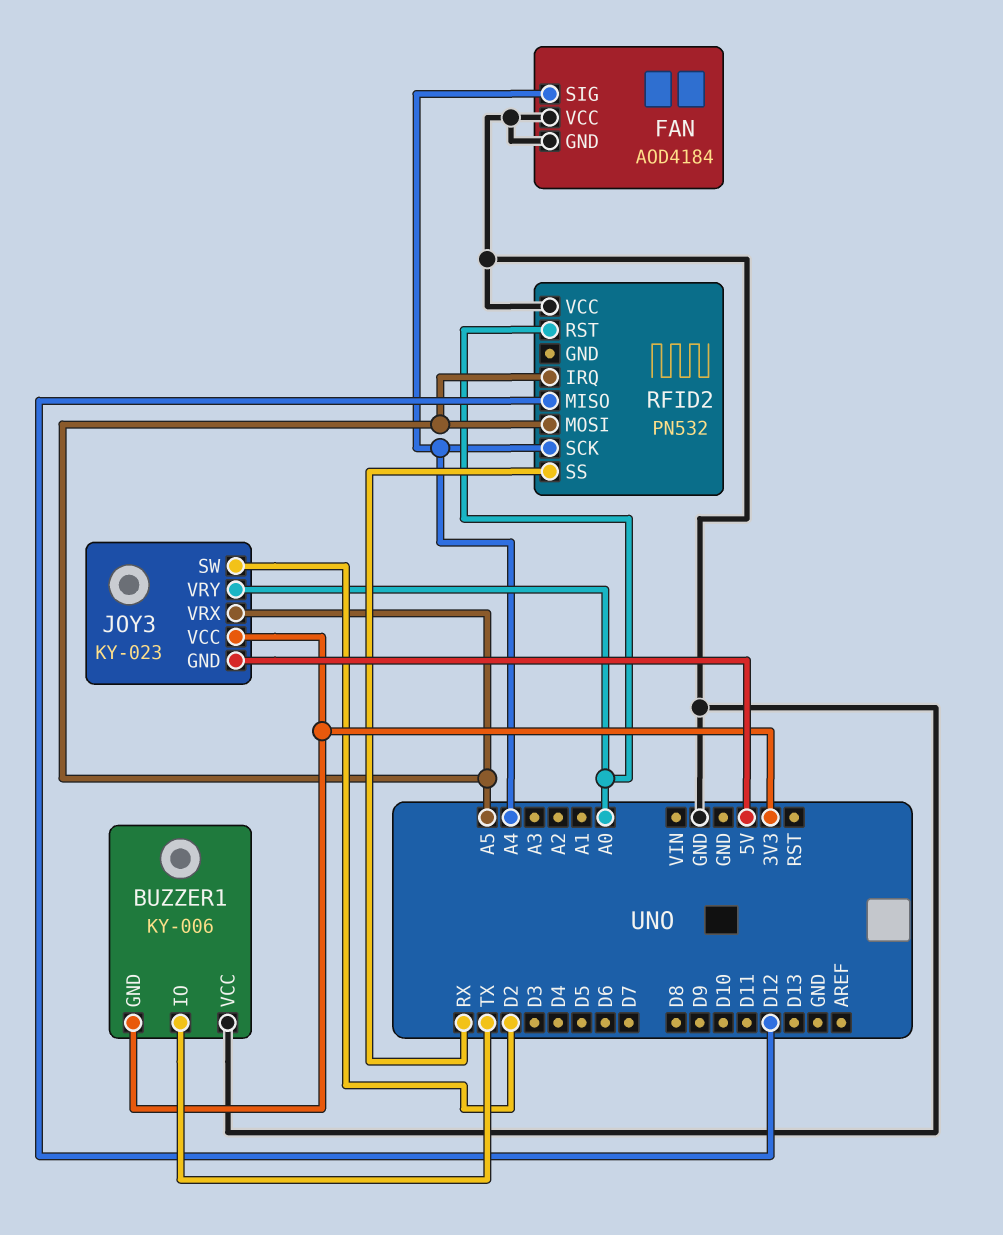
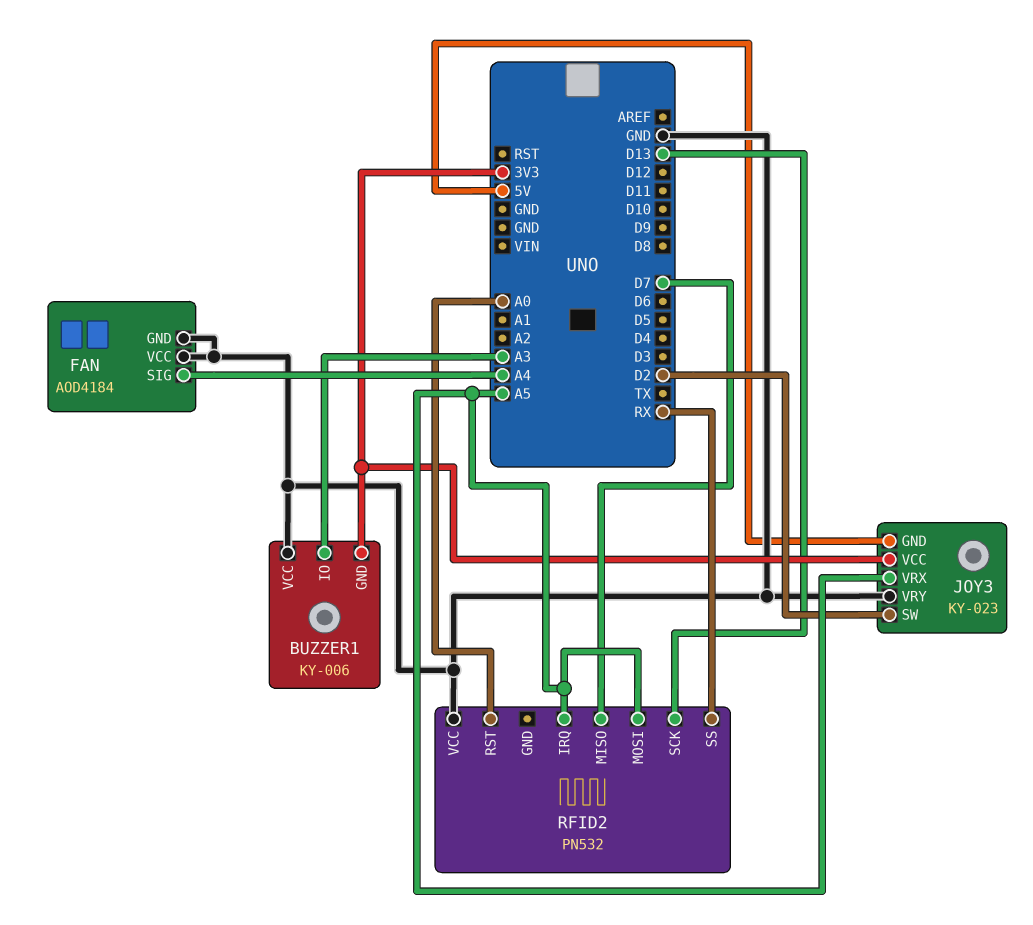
BUZZER1 pin IO: TX -> A3
JOY3 pin VRY: A0 -> GND
RFID2 pin MISO: D12 -> D7
RFID2 pin SCK: A4 -> D13

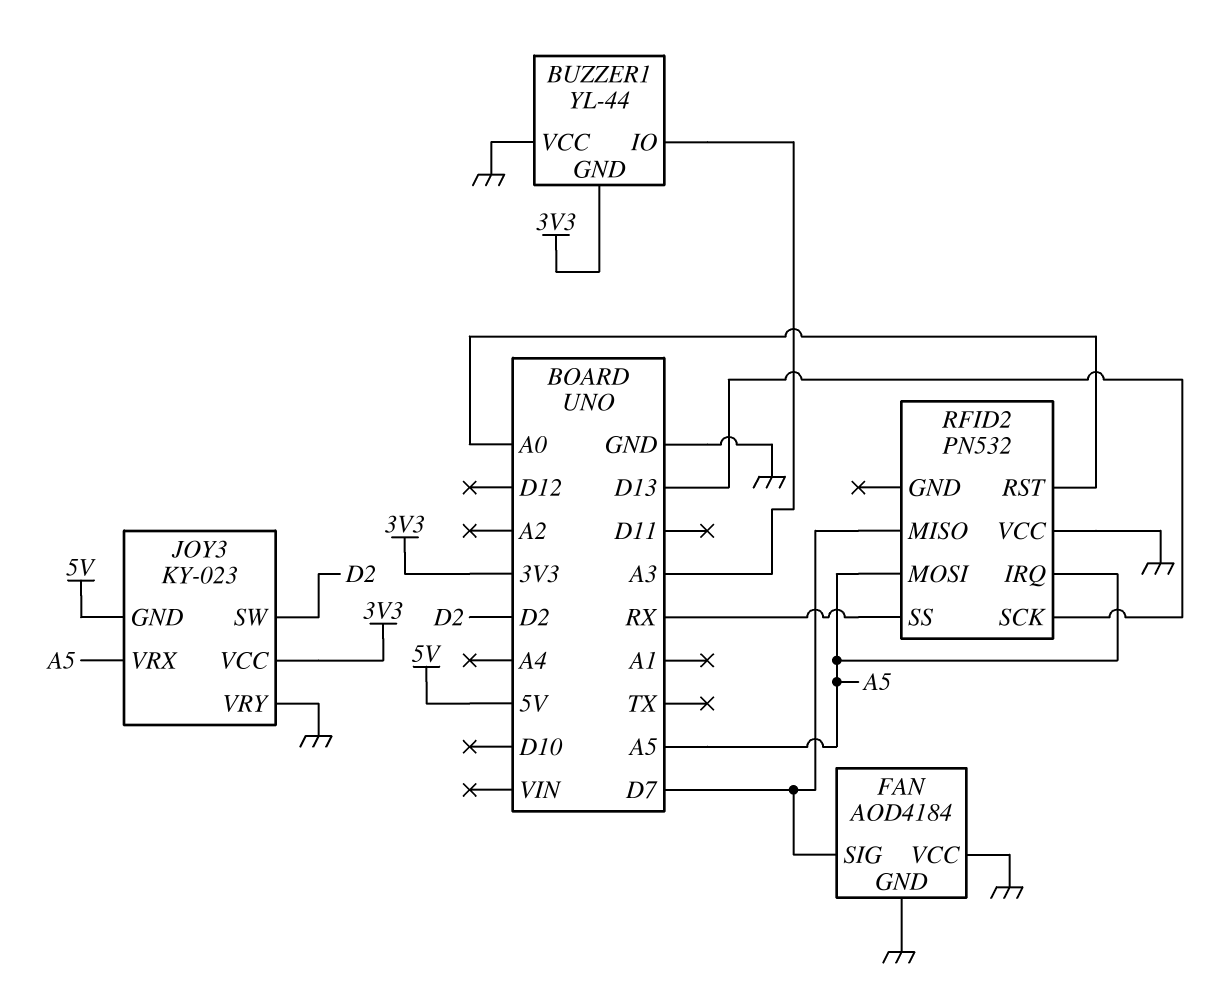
BUZZER1: KY-006 -> YL-44
FAN pin SIG: A4 -> D7

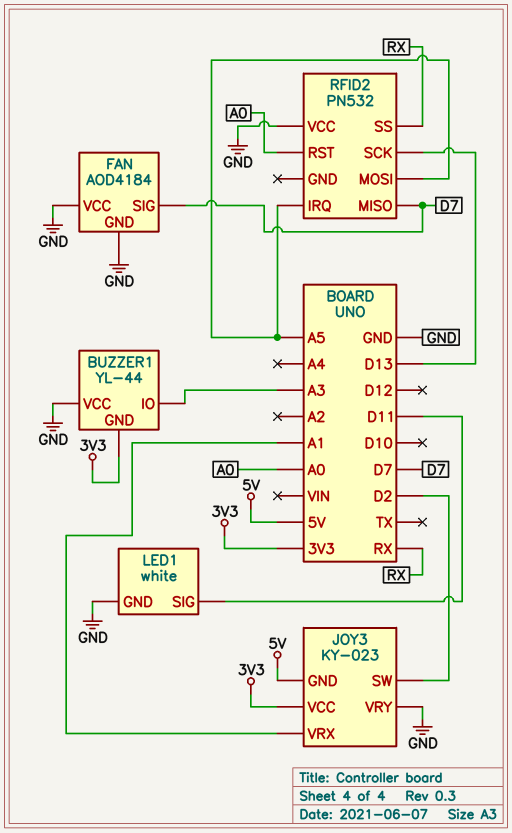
JOY3 pin VRX: A5 -> A1
LED1: none -> white
LED1 pin GND: none -> GND
LED1 pin SIG: none -> D11

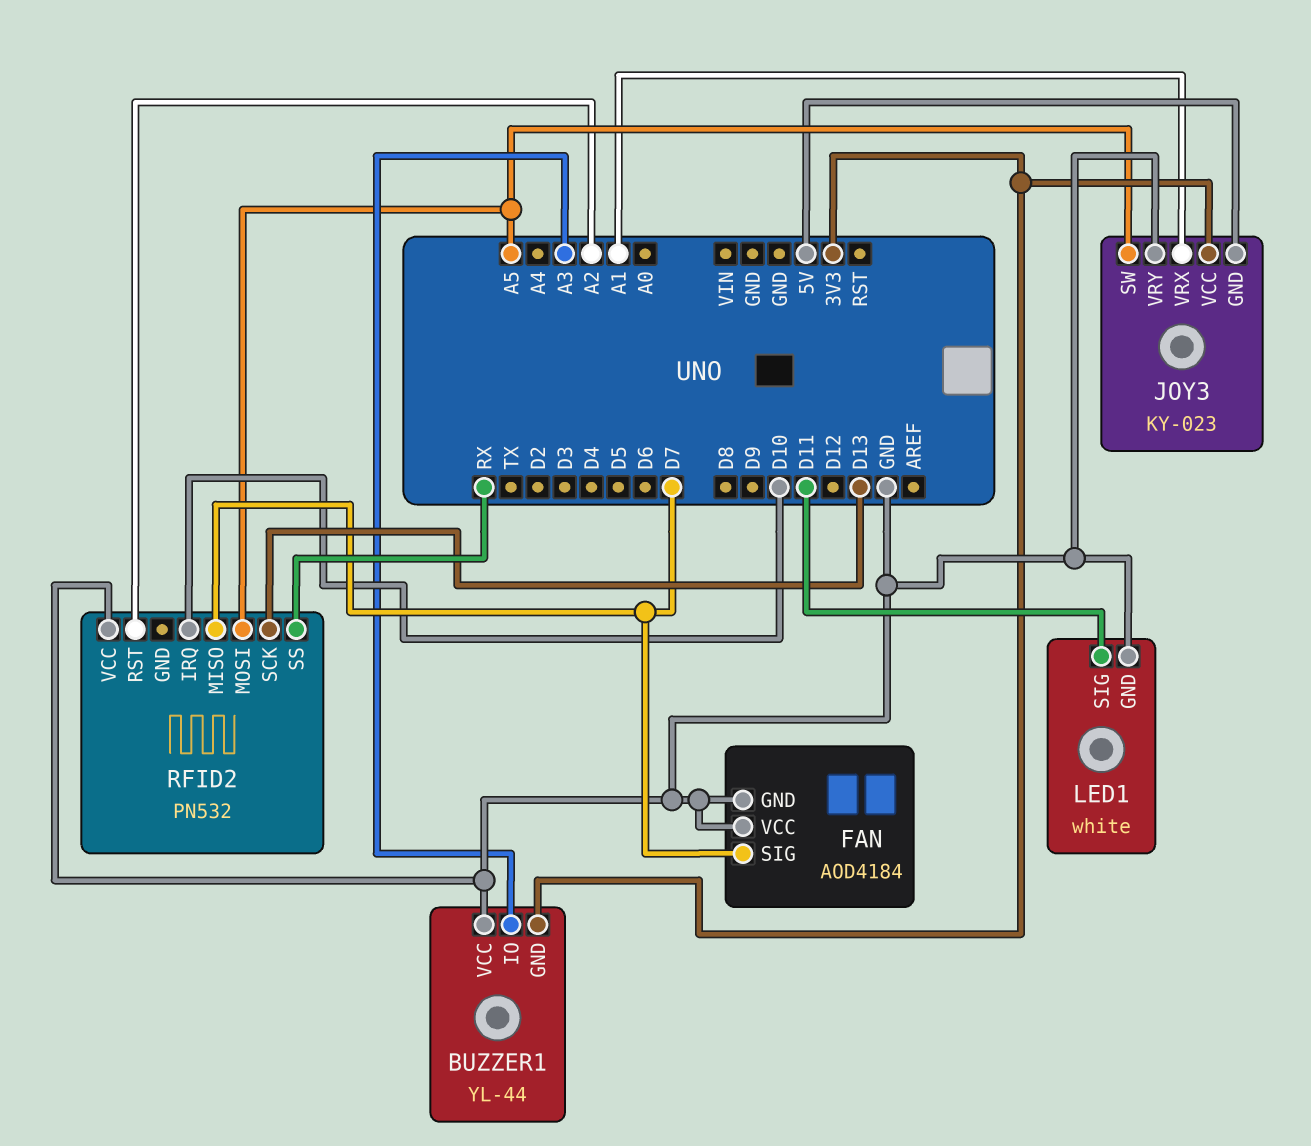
JOY3 pin SW: D2 -> A5
RFID2 pin IRQ: A5 -> D10
RFID2 pin RST: A0 -> A2

